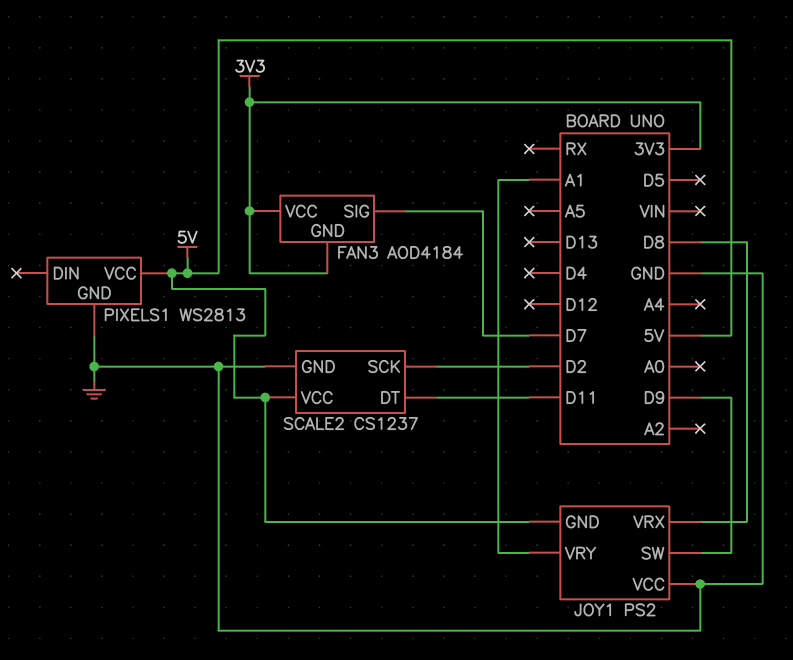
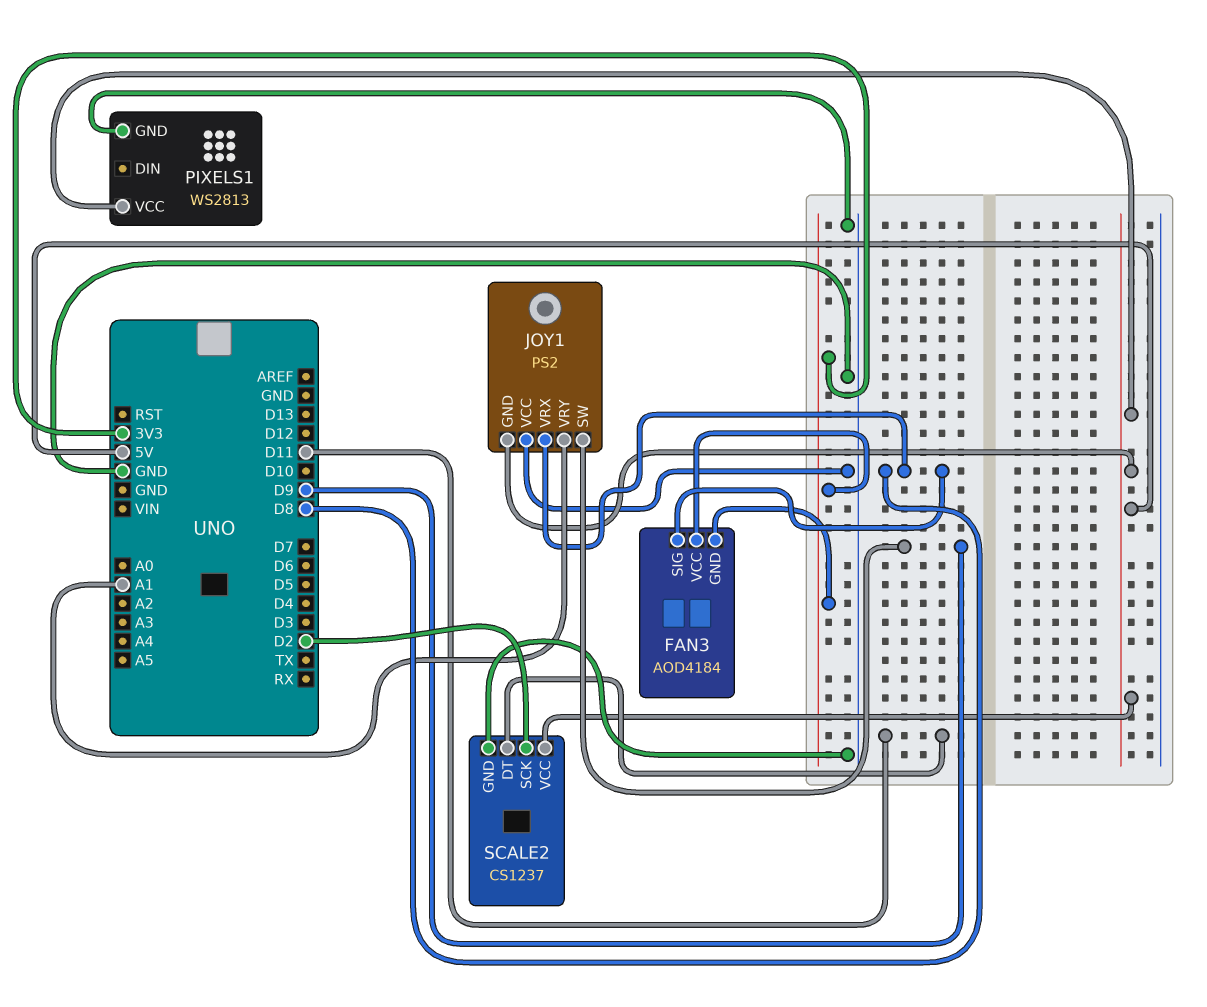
FAN3 pin SIG: D7 -> D8

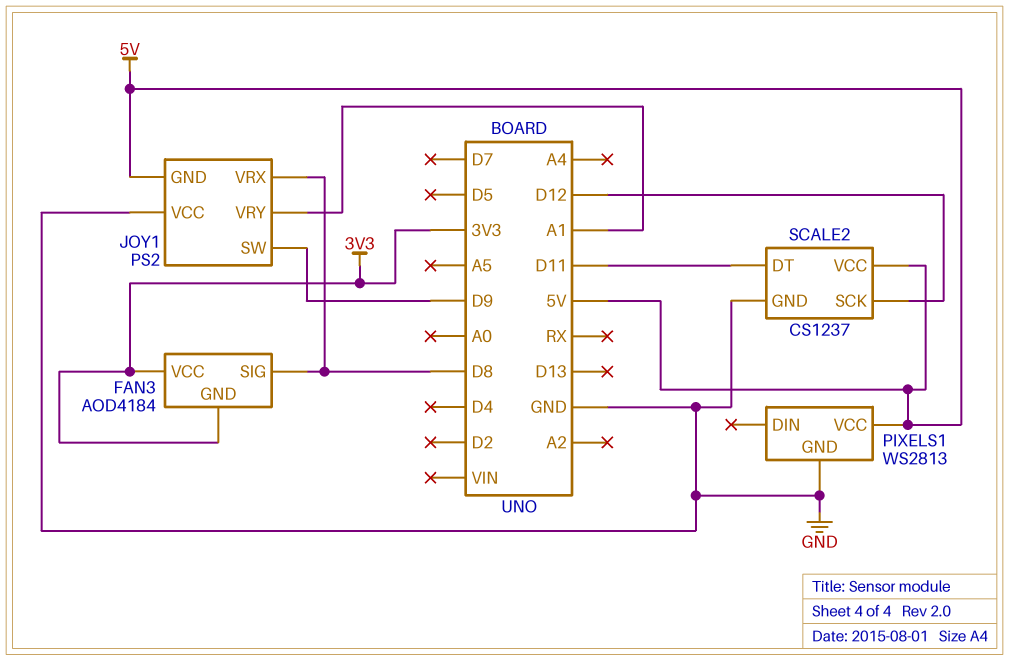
SCALE2 pin SCK: D2 -> D12

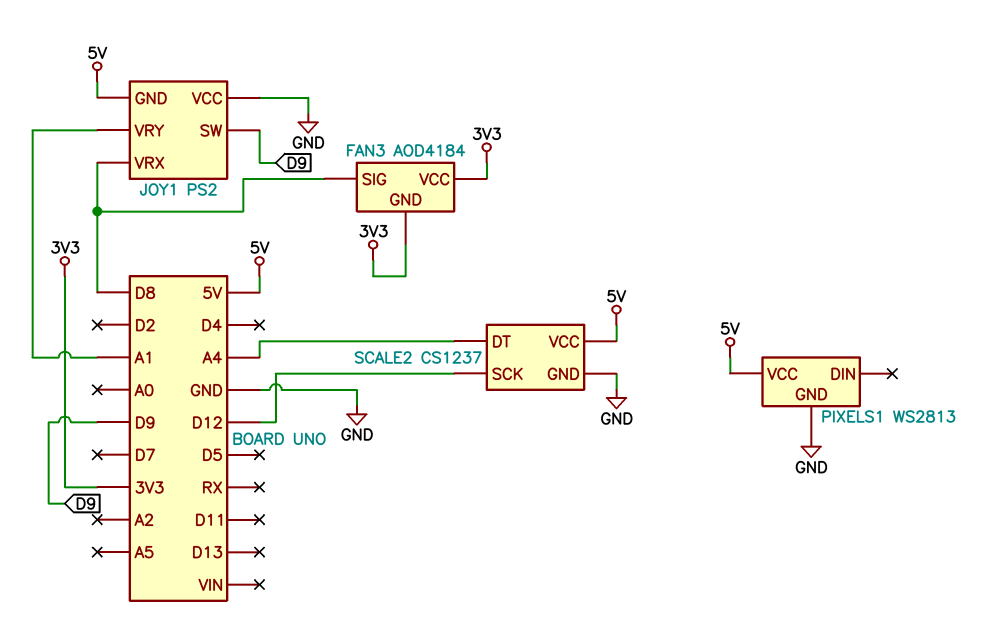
SCALE2 pin DT: D11 -> A4

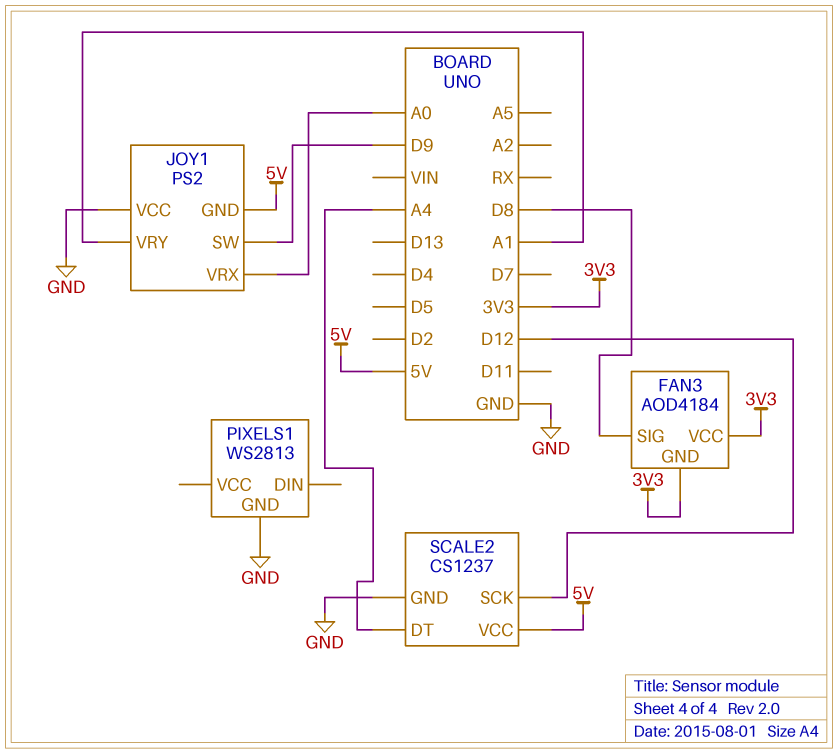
JOY1 pin VRX: D8 -> A0
PIXELS1 pin VCC: 5V -> none

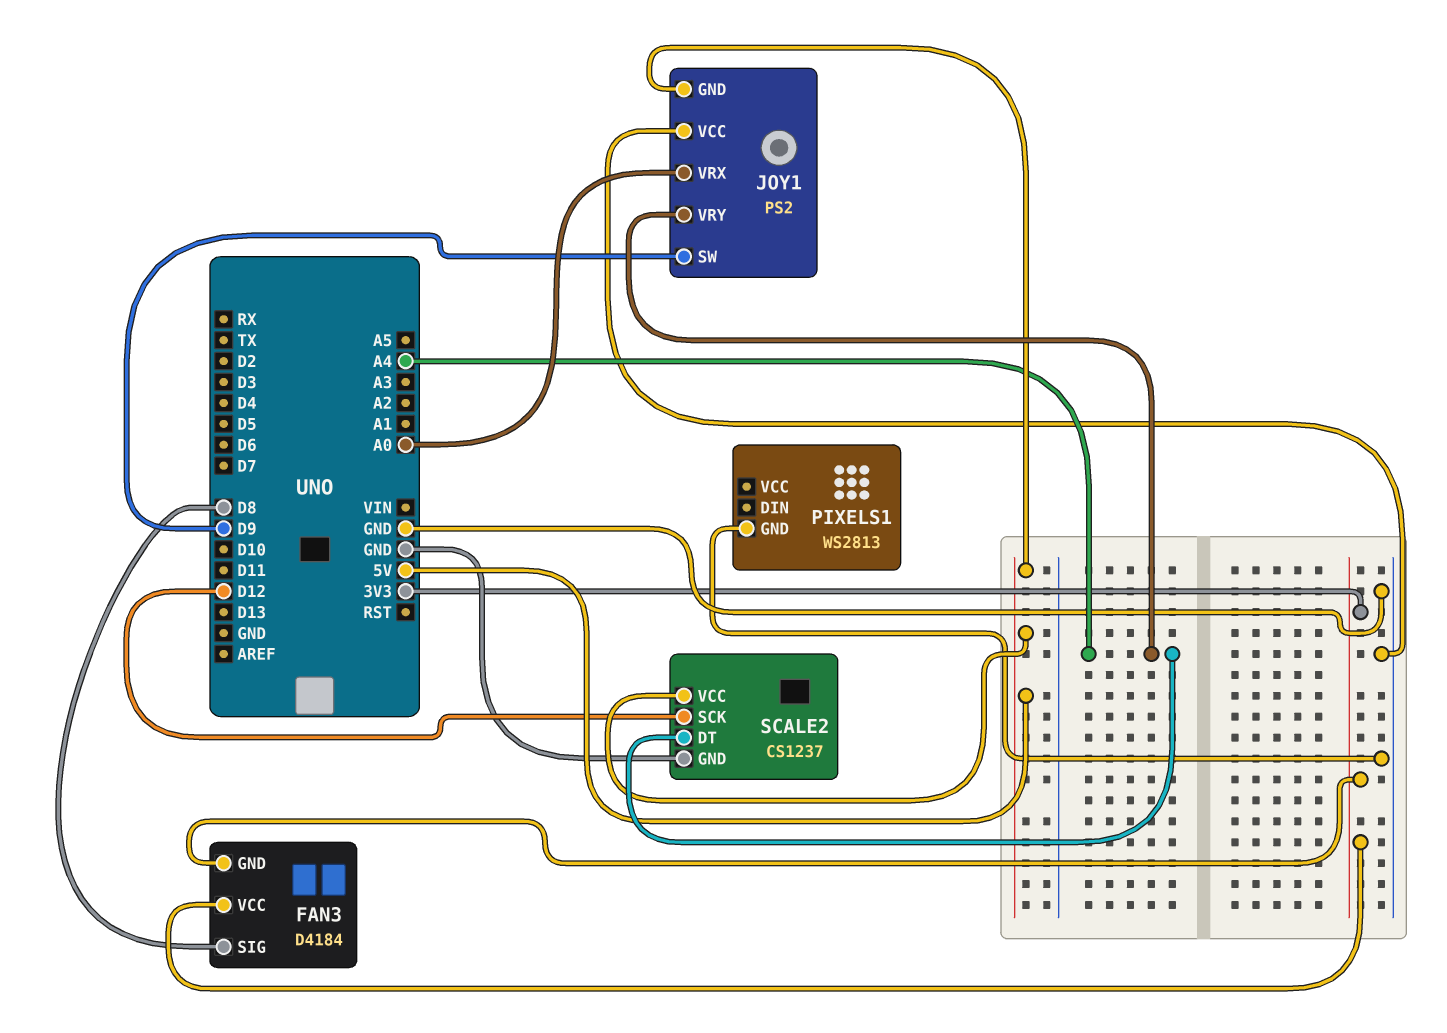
FAN3: AOD4184 -> D4184
JOY1 pin VRY: A1 -> A4

